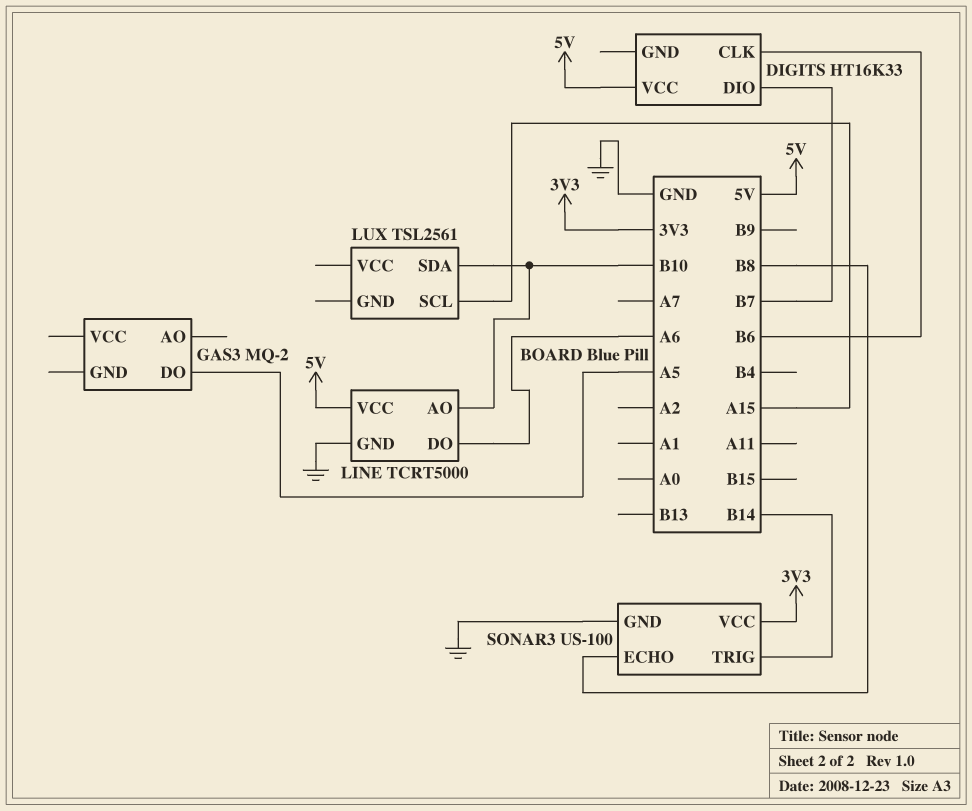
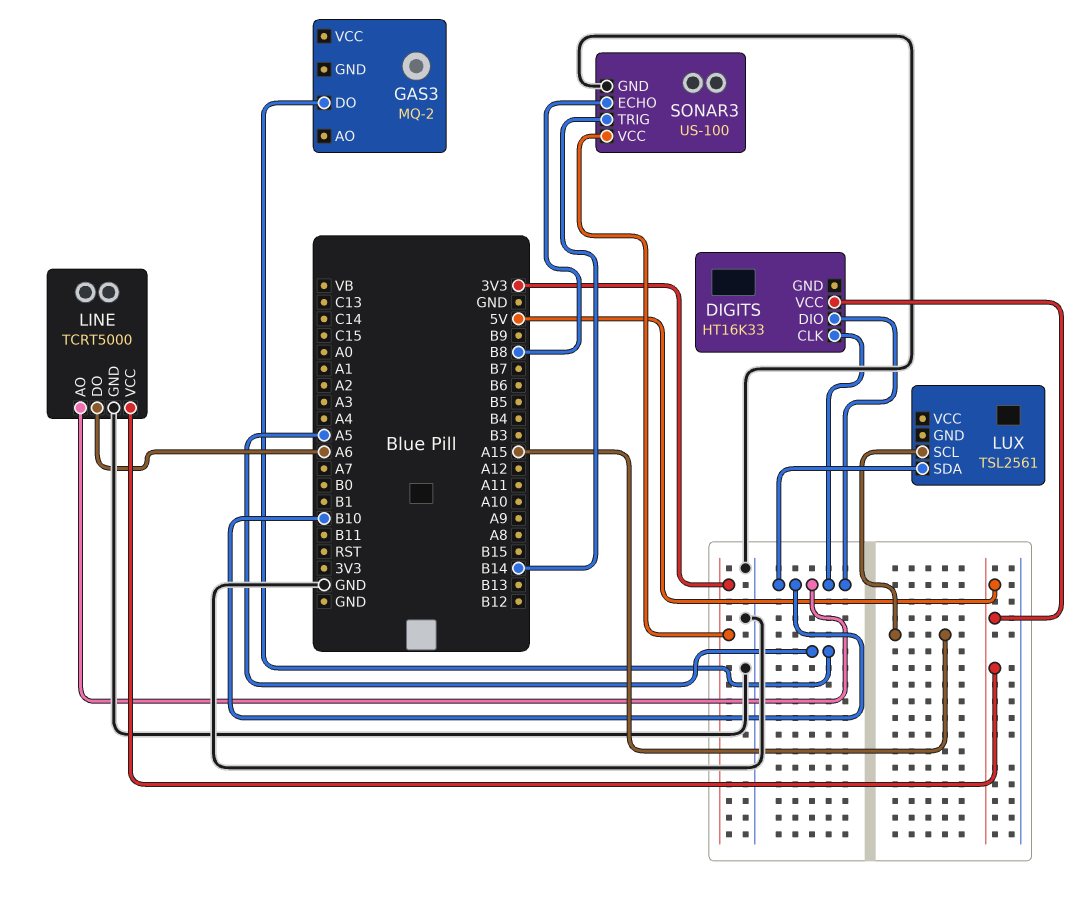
DIGITS pin CLK: B6 -> B10
DIGITS pin DIO: B7 -> B10

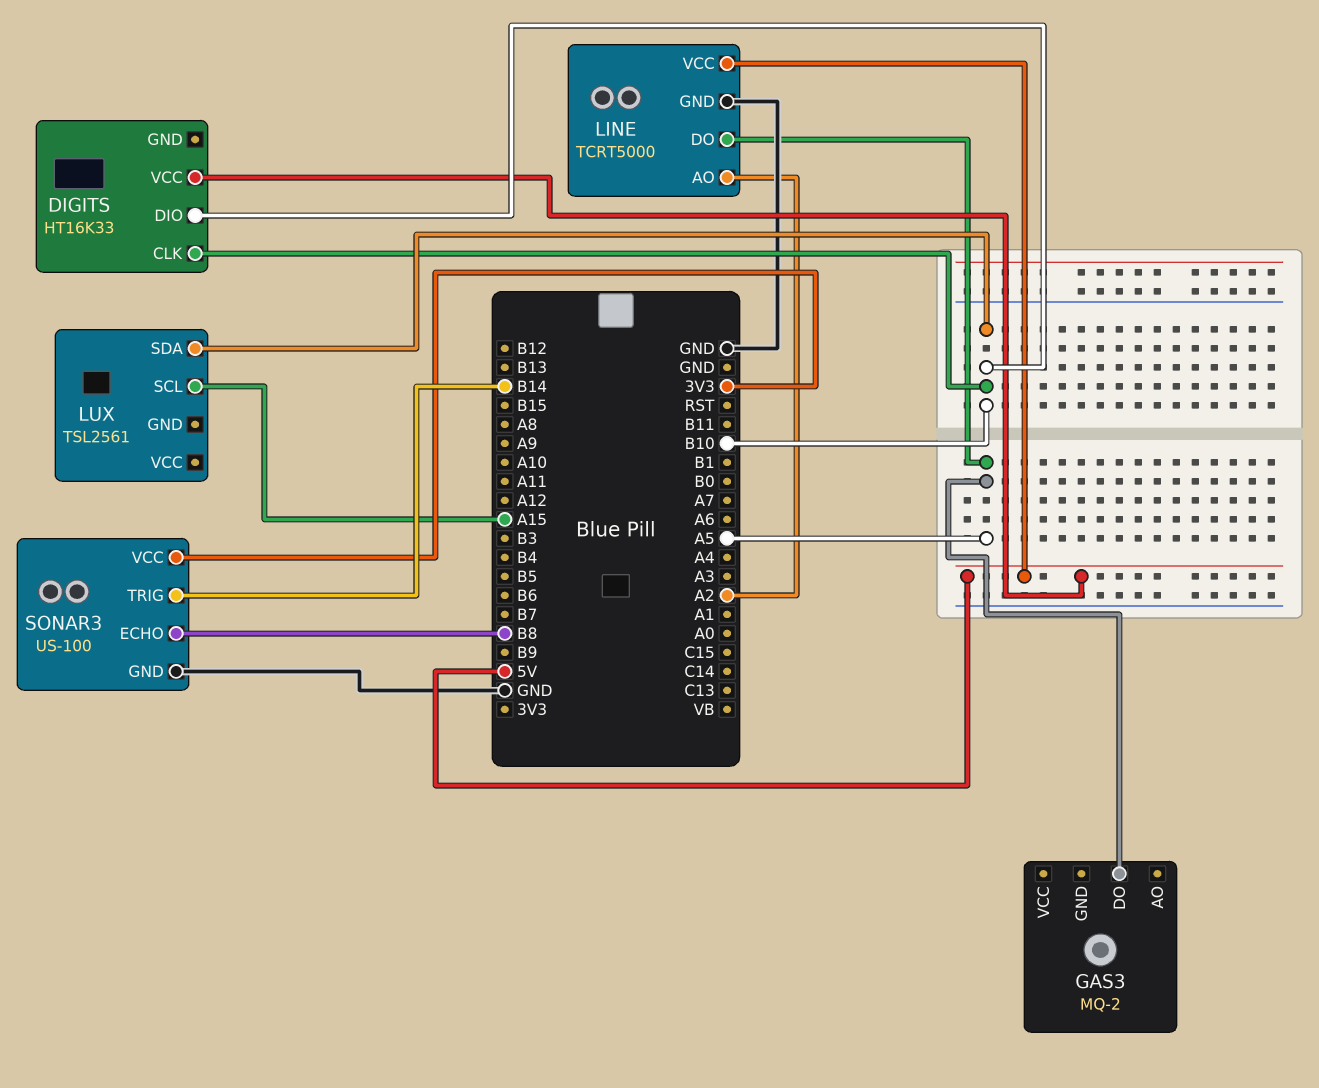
LINE pin AO: B10 -> A2
LINE pin DO: A6 -> A5

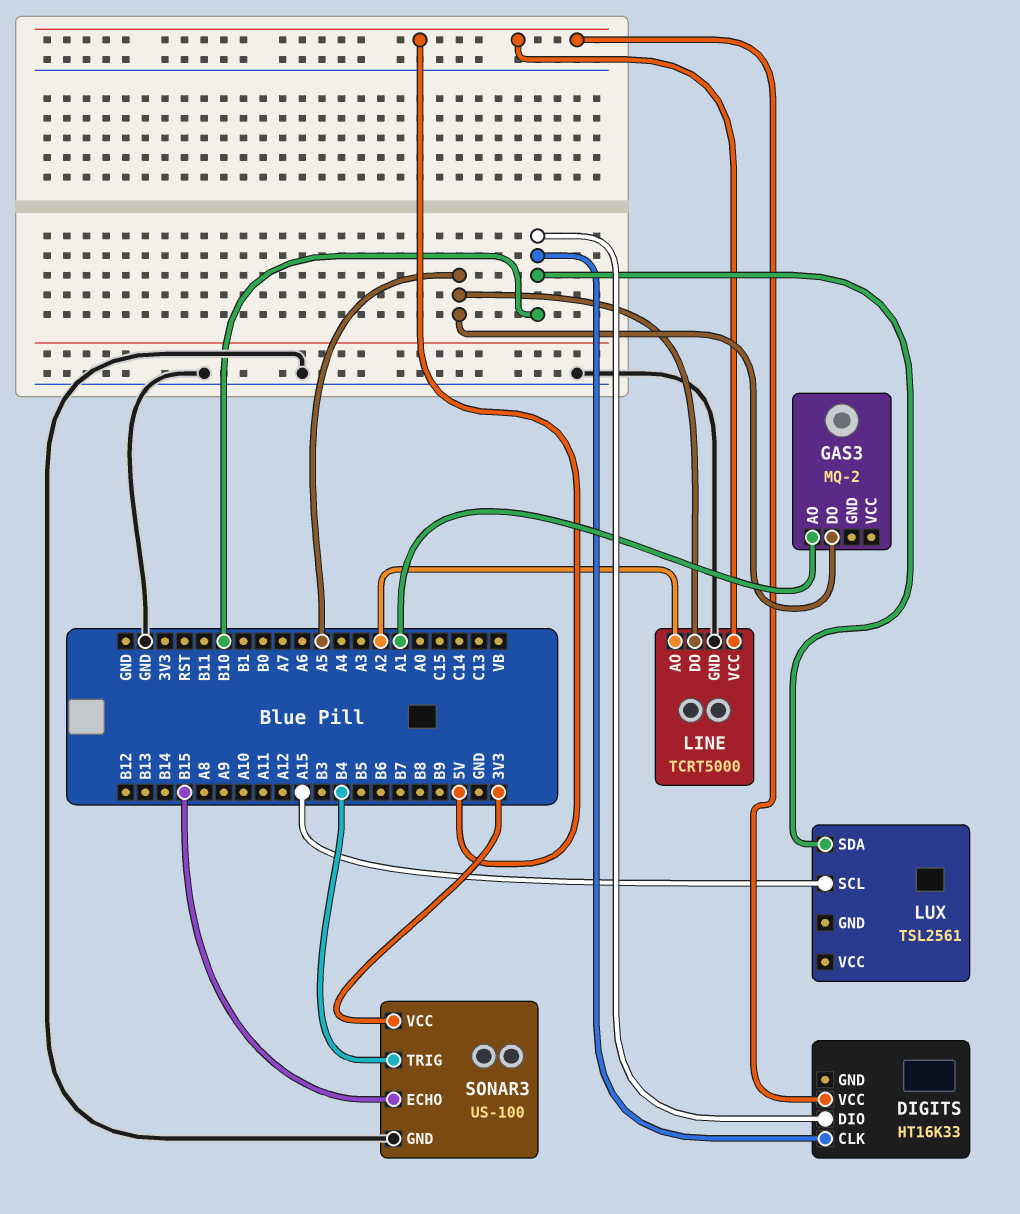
GAS3 pin AO: none -> A1
SONAR3 pin ECHO: B8 -> B15
SONAR3 pin TRIG: B14 -> B4

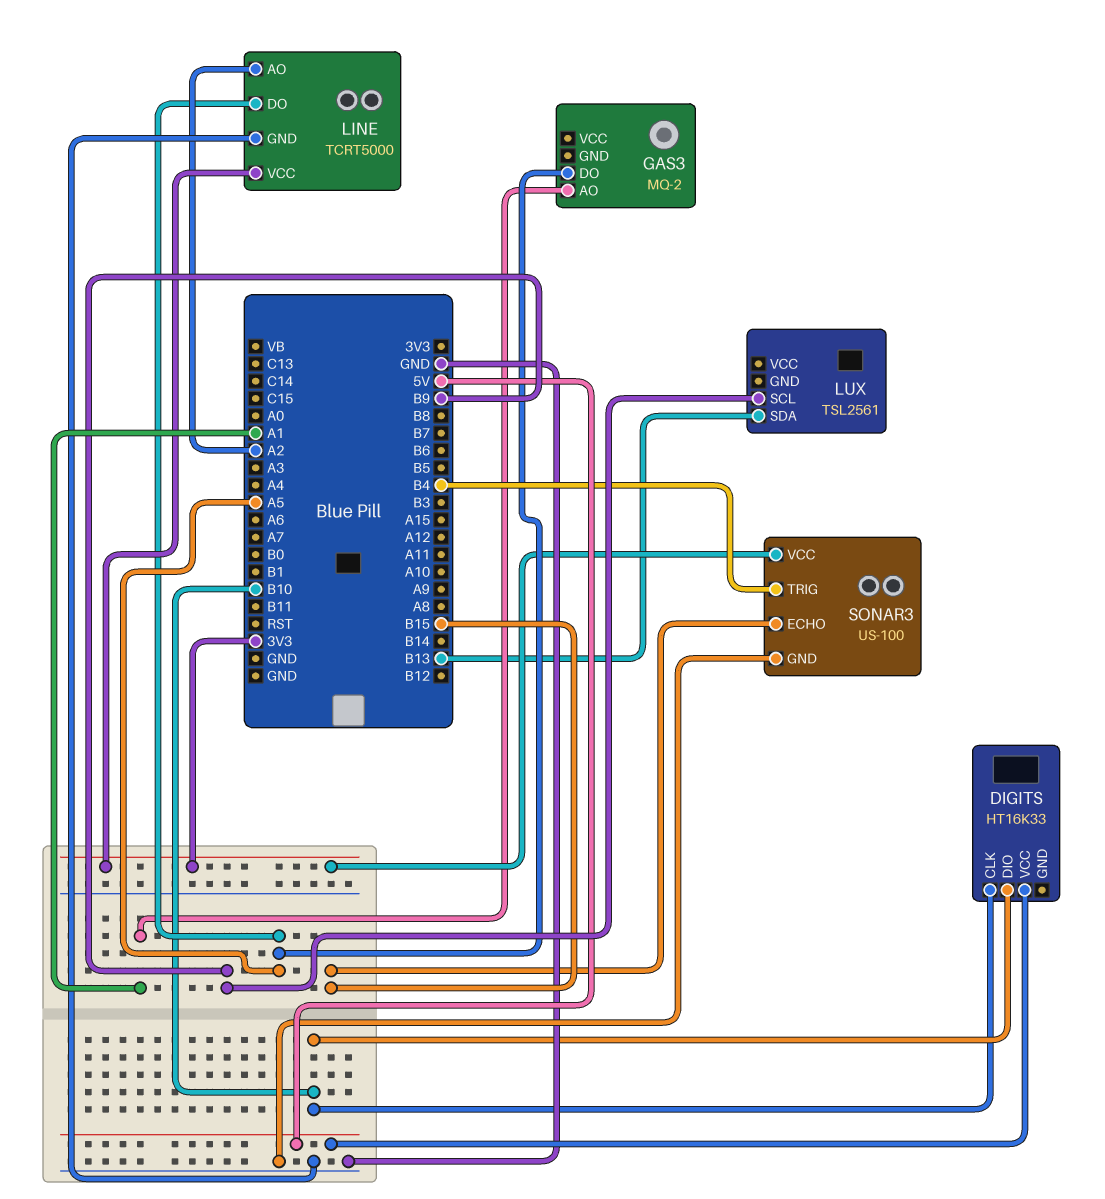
LINE pin VCC: 5V -> 3V3
LUX pin SCL: A15 -> B9
LUX pin SDA: B10 -> B13

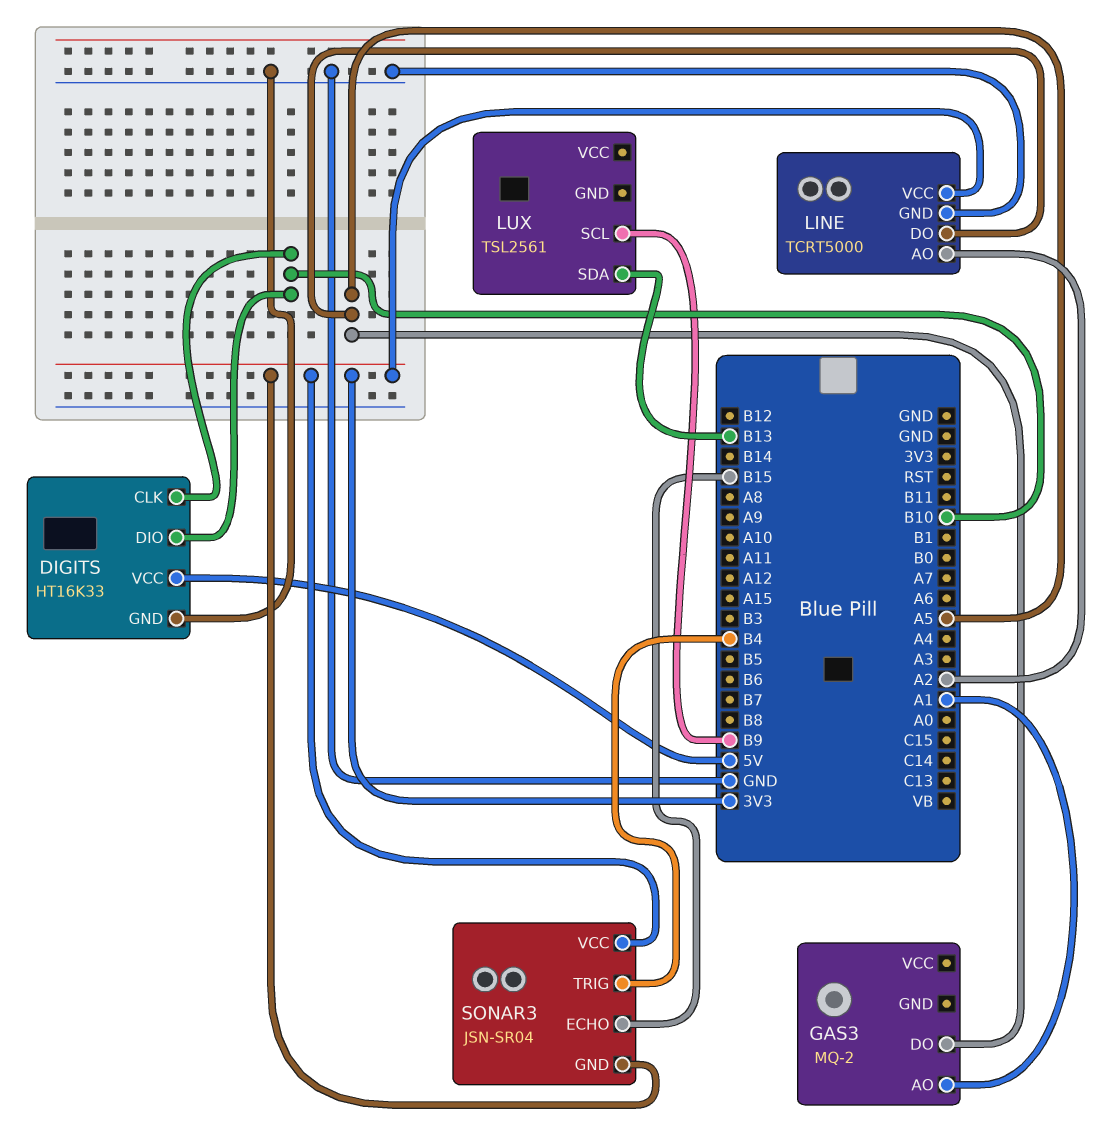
DIGITS pin GND: none -> GND
SONAR3: US-100 -> JSN-SR04
SONAR3 pin GND: GND -> 3V3

